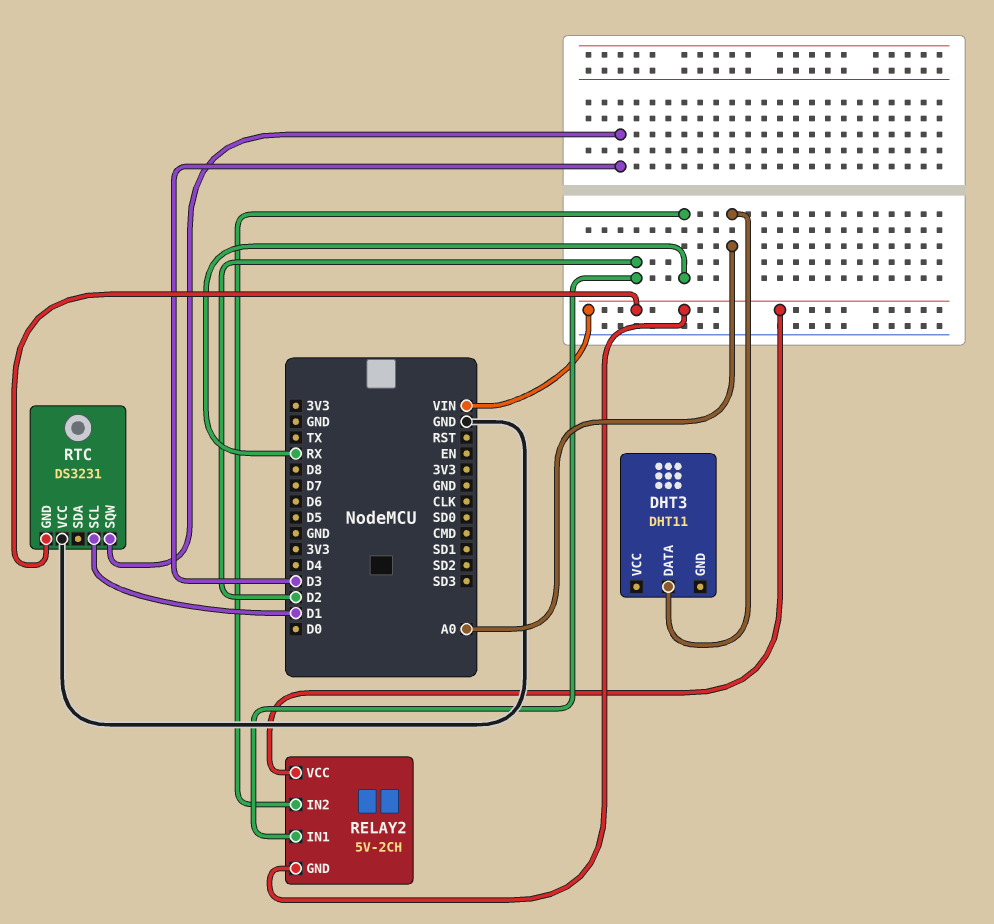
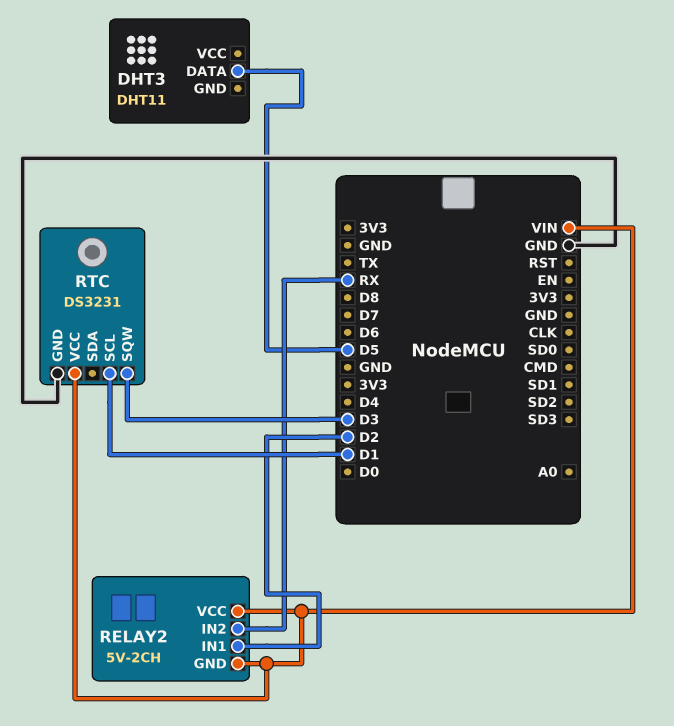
DHT3 pin DATA: A0 -> D5
RTC pin GND: VIN -> GND
RTC pin VCC: GND -> VIN

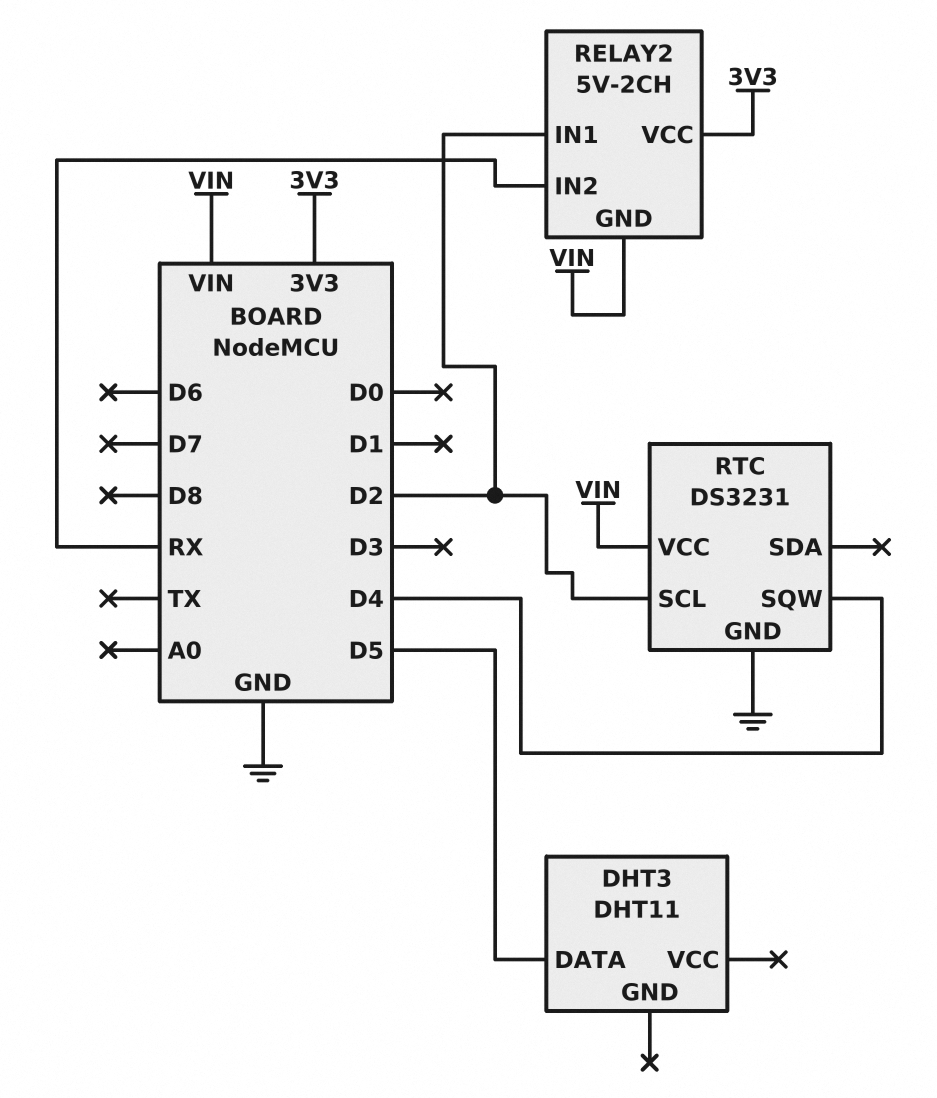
RELAY2 pin VCC: VIN -> 3V3
RTC pin SCL: D1 -> D2
RTC pin SQW: D3 -> D4

